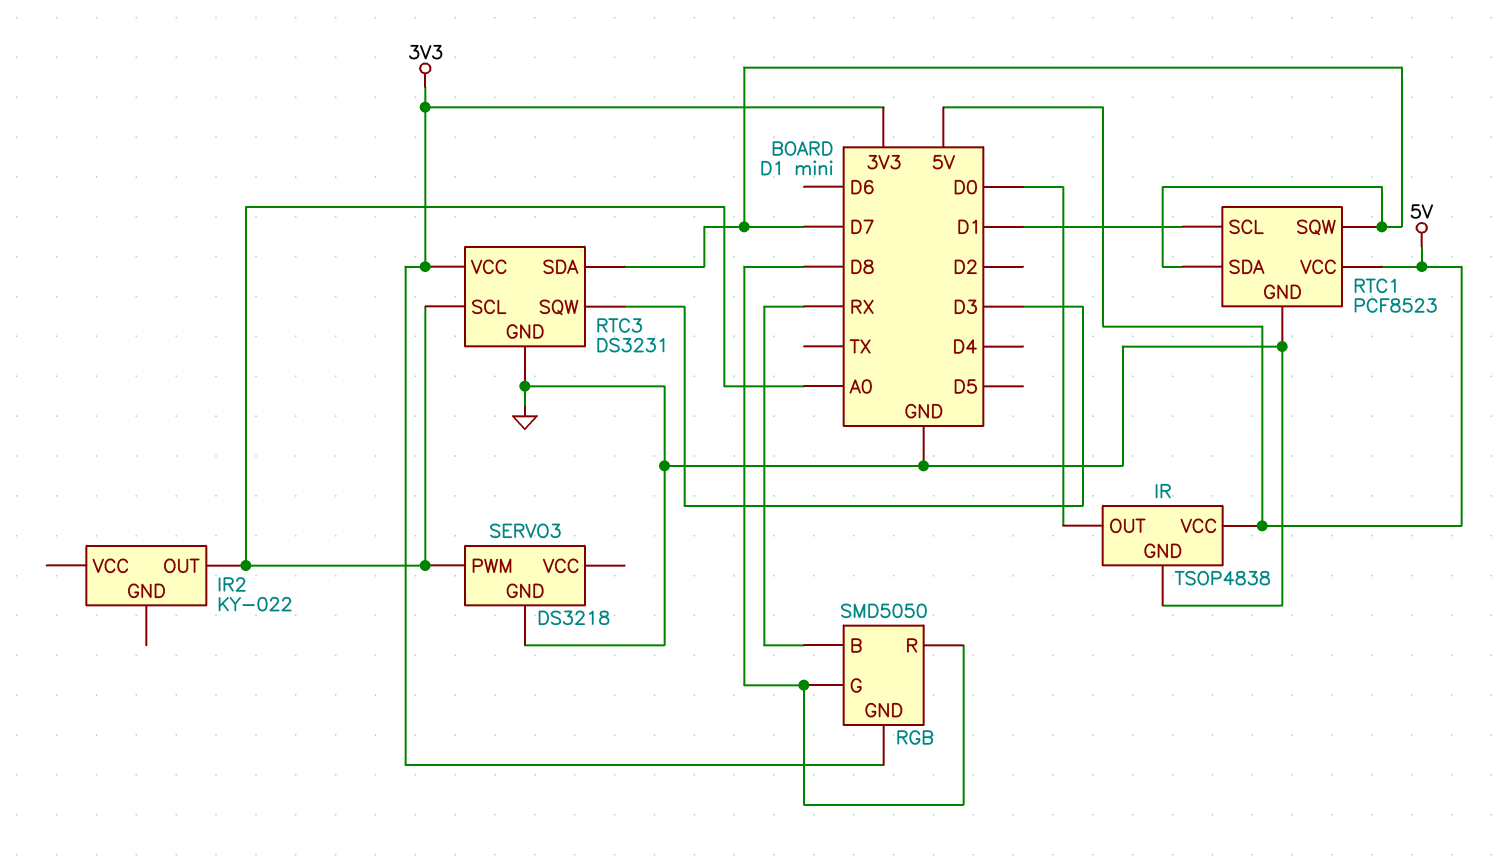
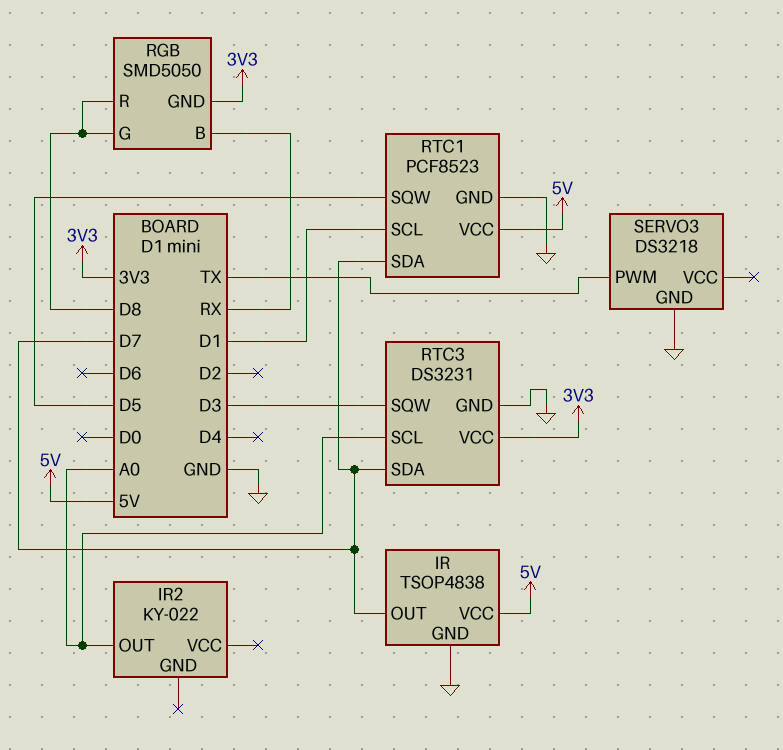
IR pin OUT: D0 -> D7
RTC1 pin SQW: D7 -> D5
SERVO3 pin PWM: A0 -> TX

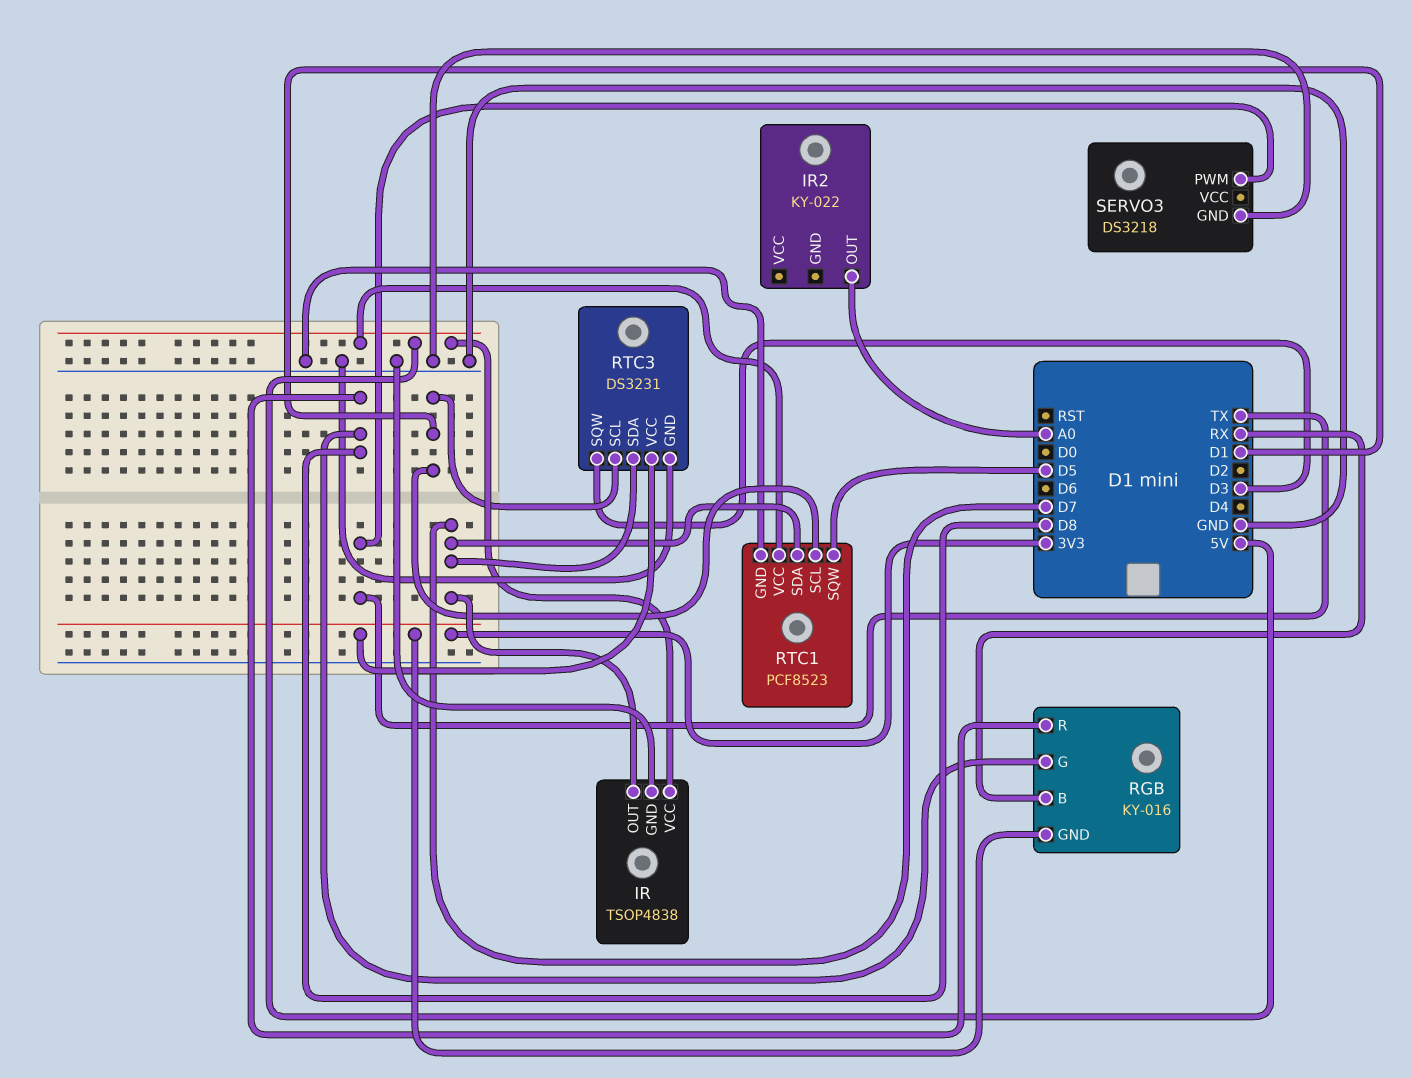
RGB: SMD5050 -> KY-016
RTC3 pin SCL: A0 -> D1

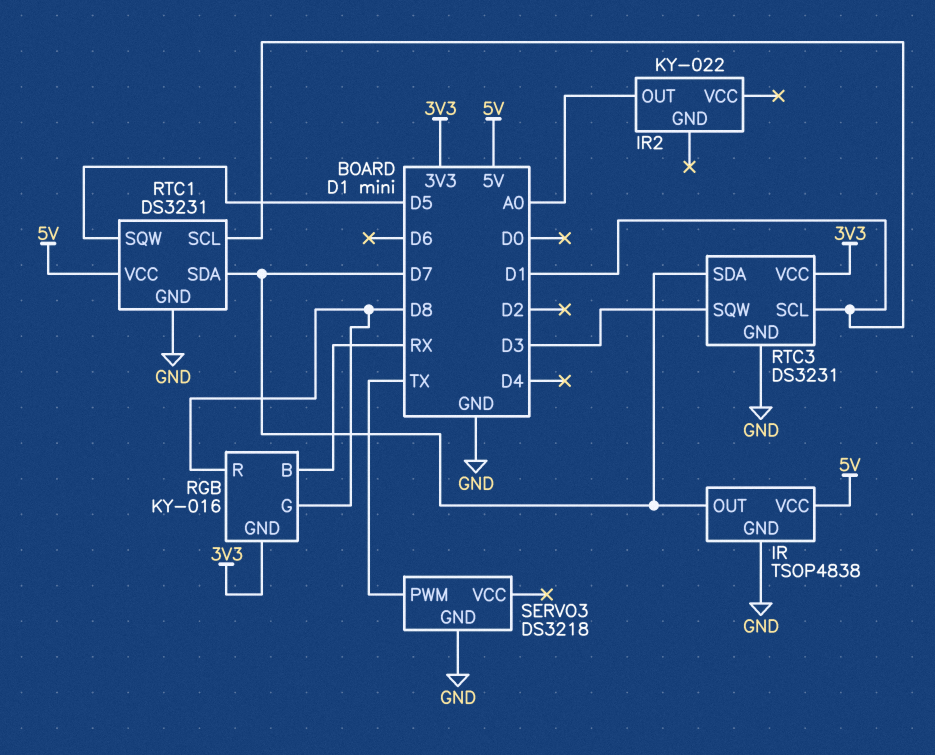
RTC1: PCF8523 -> DS3231

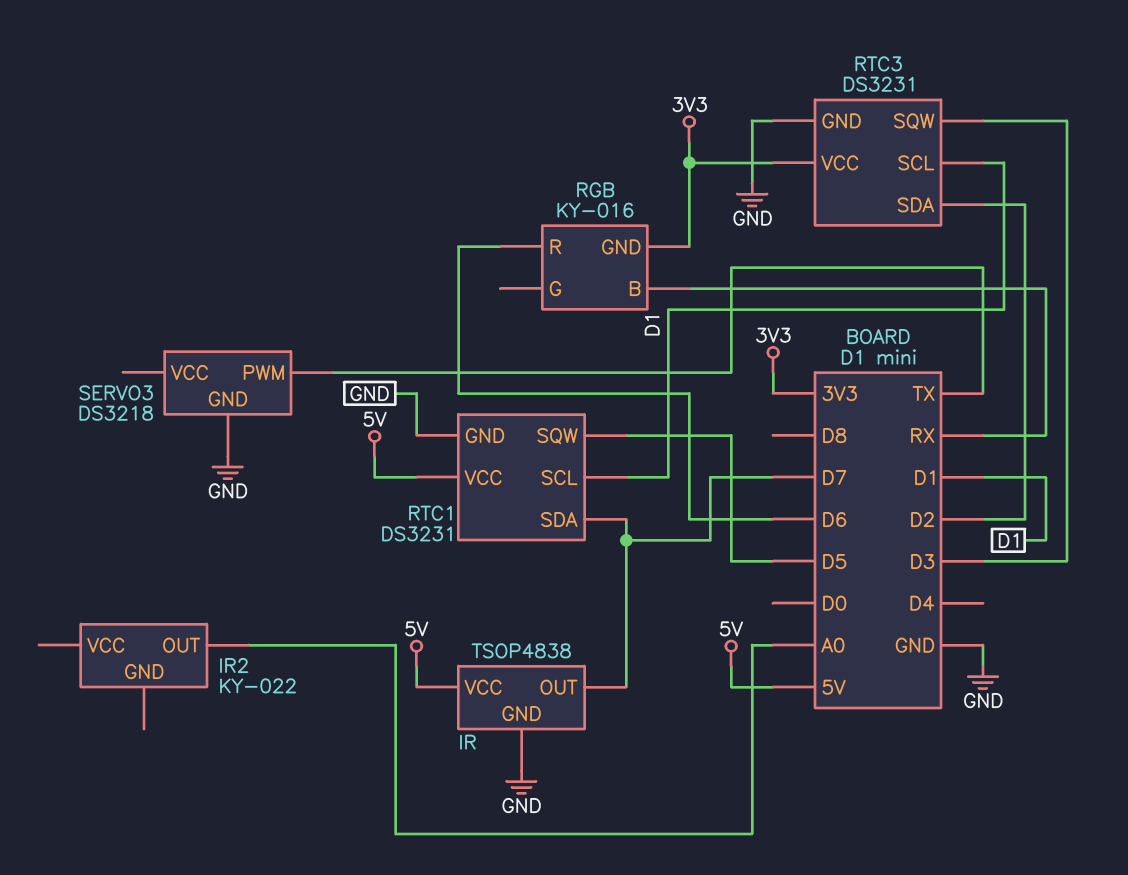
RGB pin G: D8 -> none
RGB pin R: D8 -> D6
RTC3 pin SDA: D7 -> D2

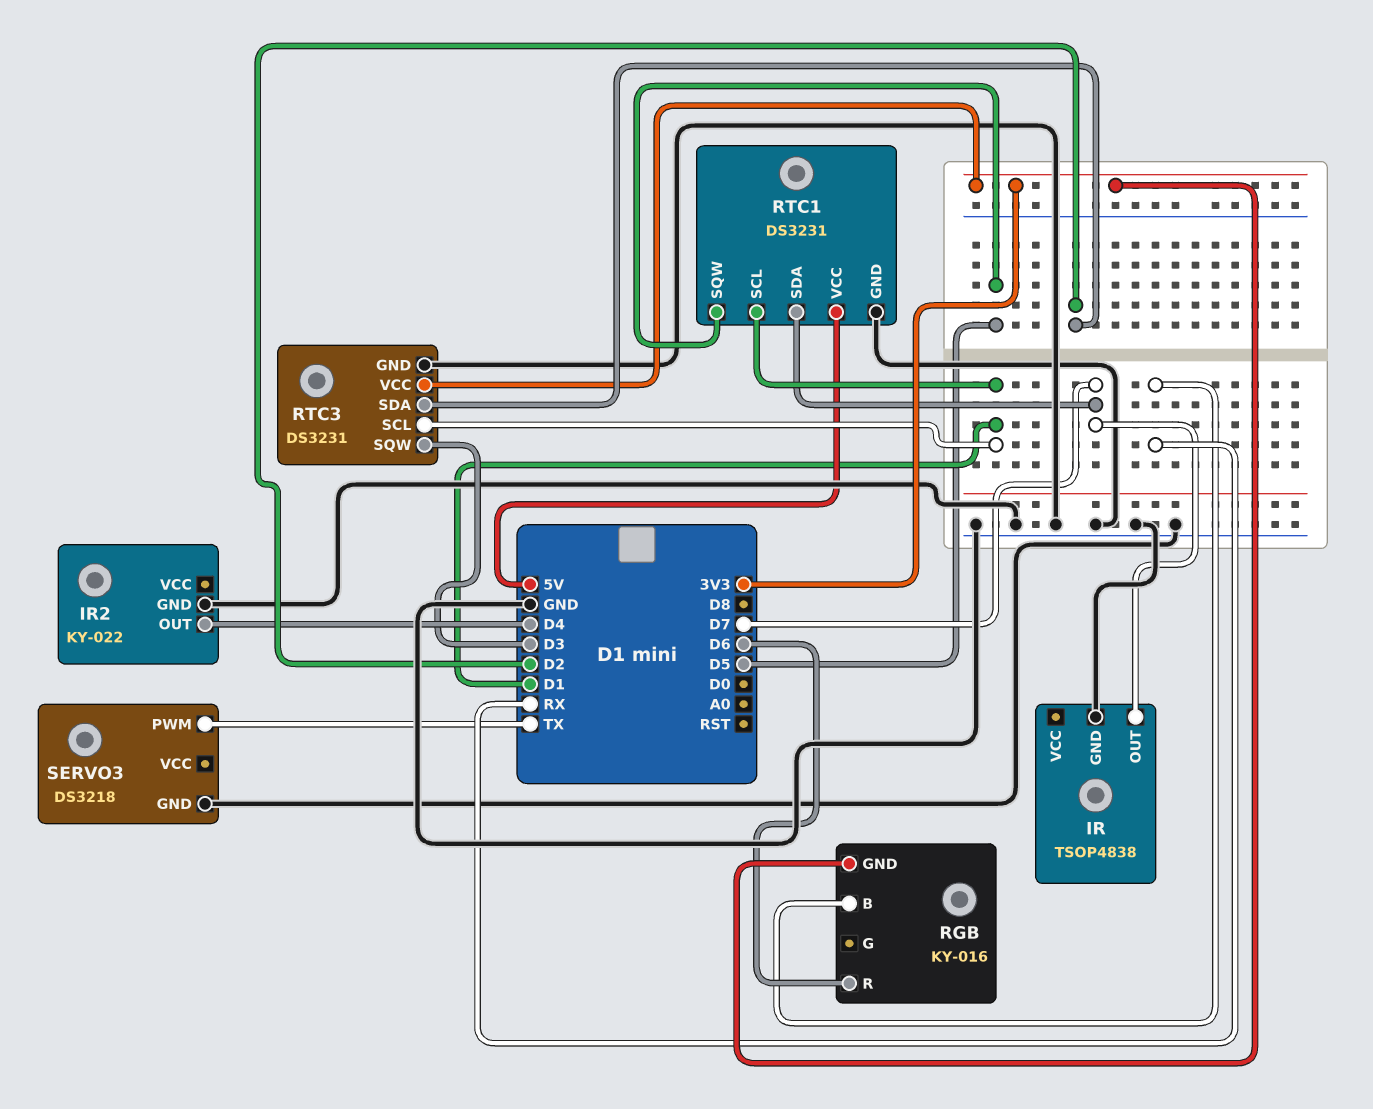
IR pin VCC: 5V -> none
IR2 pin GND: none -> GND
IR2 pin OUT: A0 -> D4

